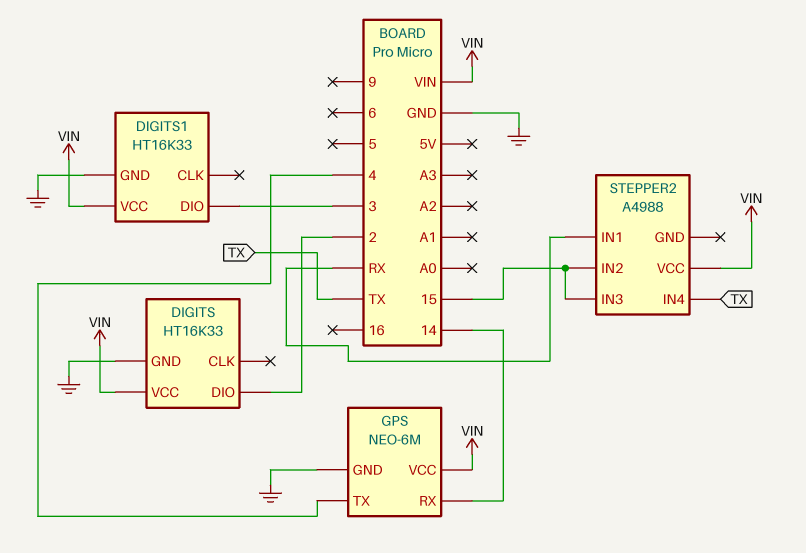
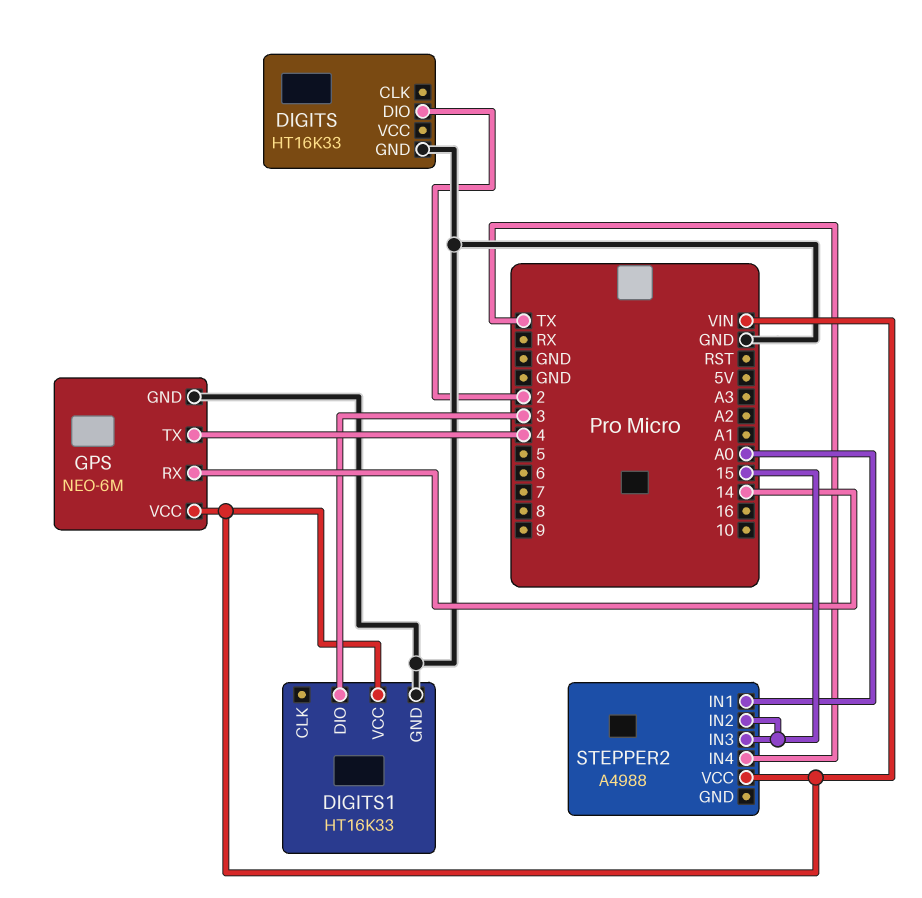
DIGITS pin VCC: VIN -> none
STEPPER2 pin IN1: RX -> A0

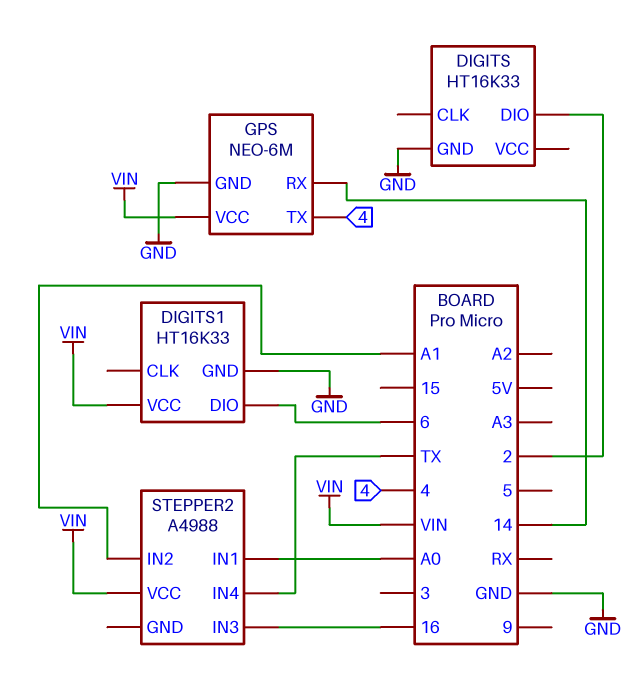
DIGITS1 pin DIO: 3 -> 6
STEPPER2 pin IN2: 15 -> A1
STEPPER2 pin IN3: 15 -> 16

